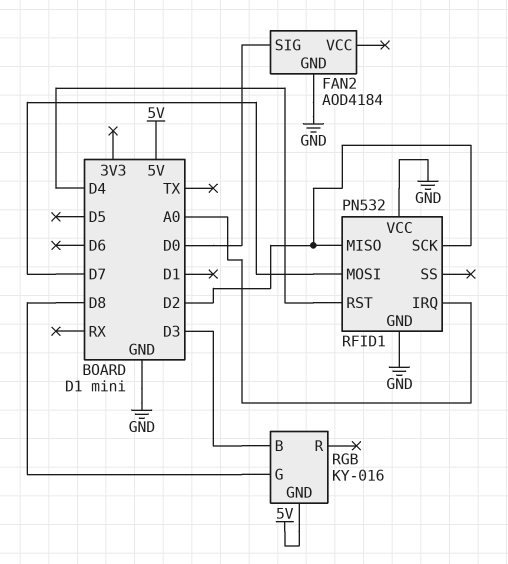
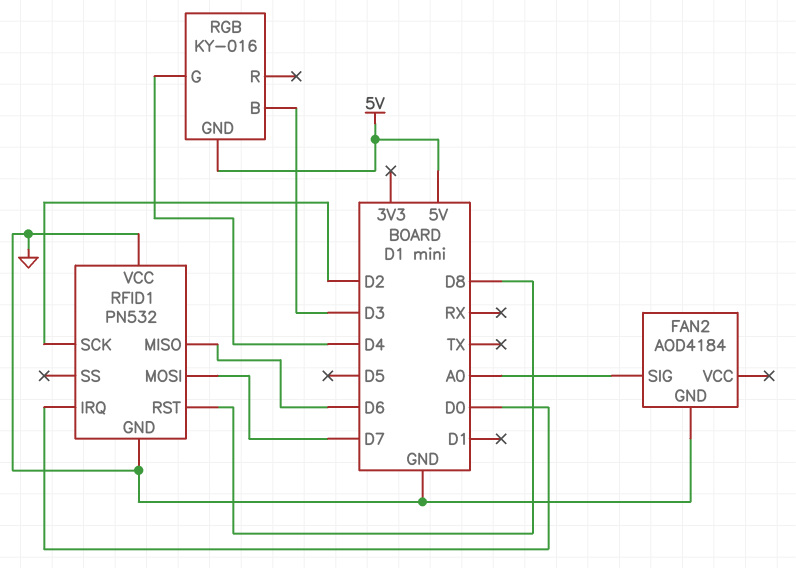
FAN2 pin SIG: D0 -> A0
RFID1 pin IRQ: A0 -> D0
RFID1 pin MISO: D2 -> D6
RFID1 pin RST: D4 -> D8
RGB pin G: D8 -> D4

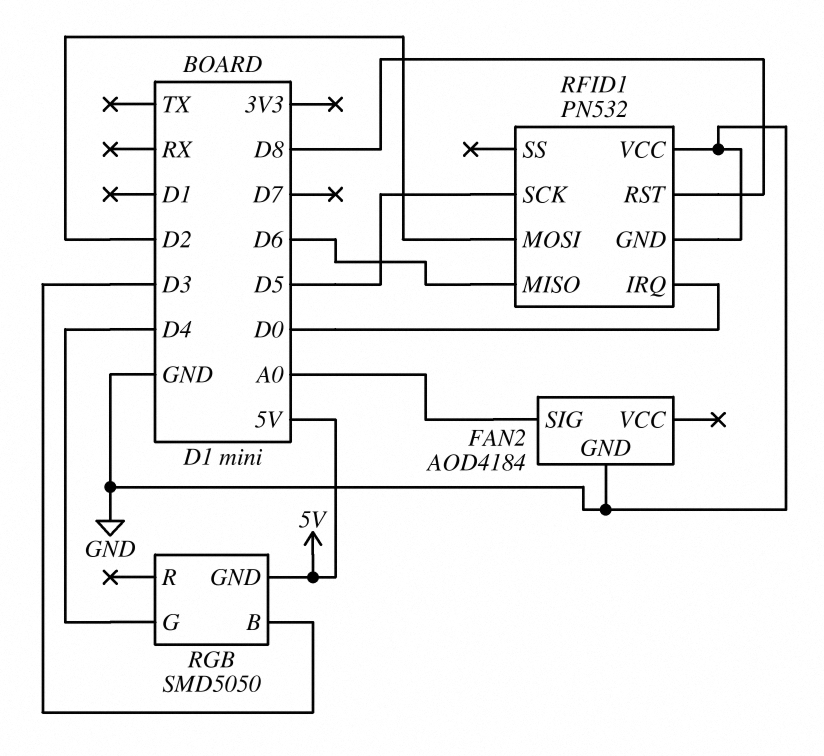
RFID1 pin MOSI: D7 -> D2
RFID1 pin SCK: D2 -> D5
RGB: KY-016 -> SMD5050

